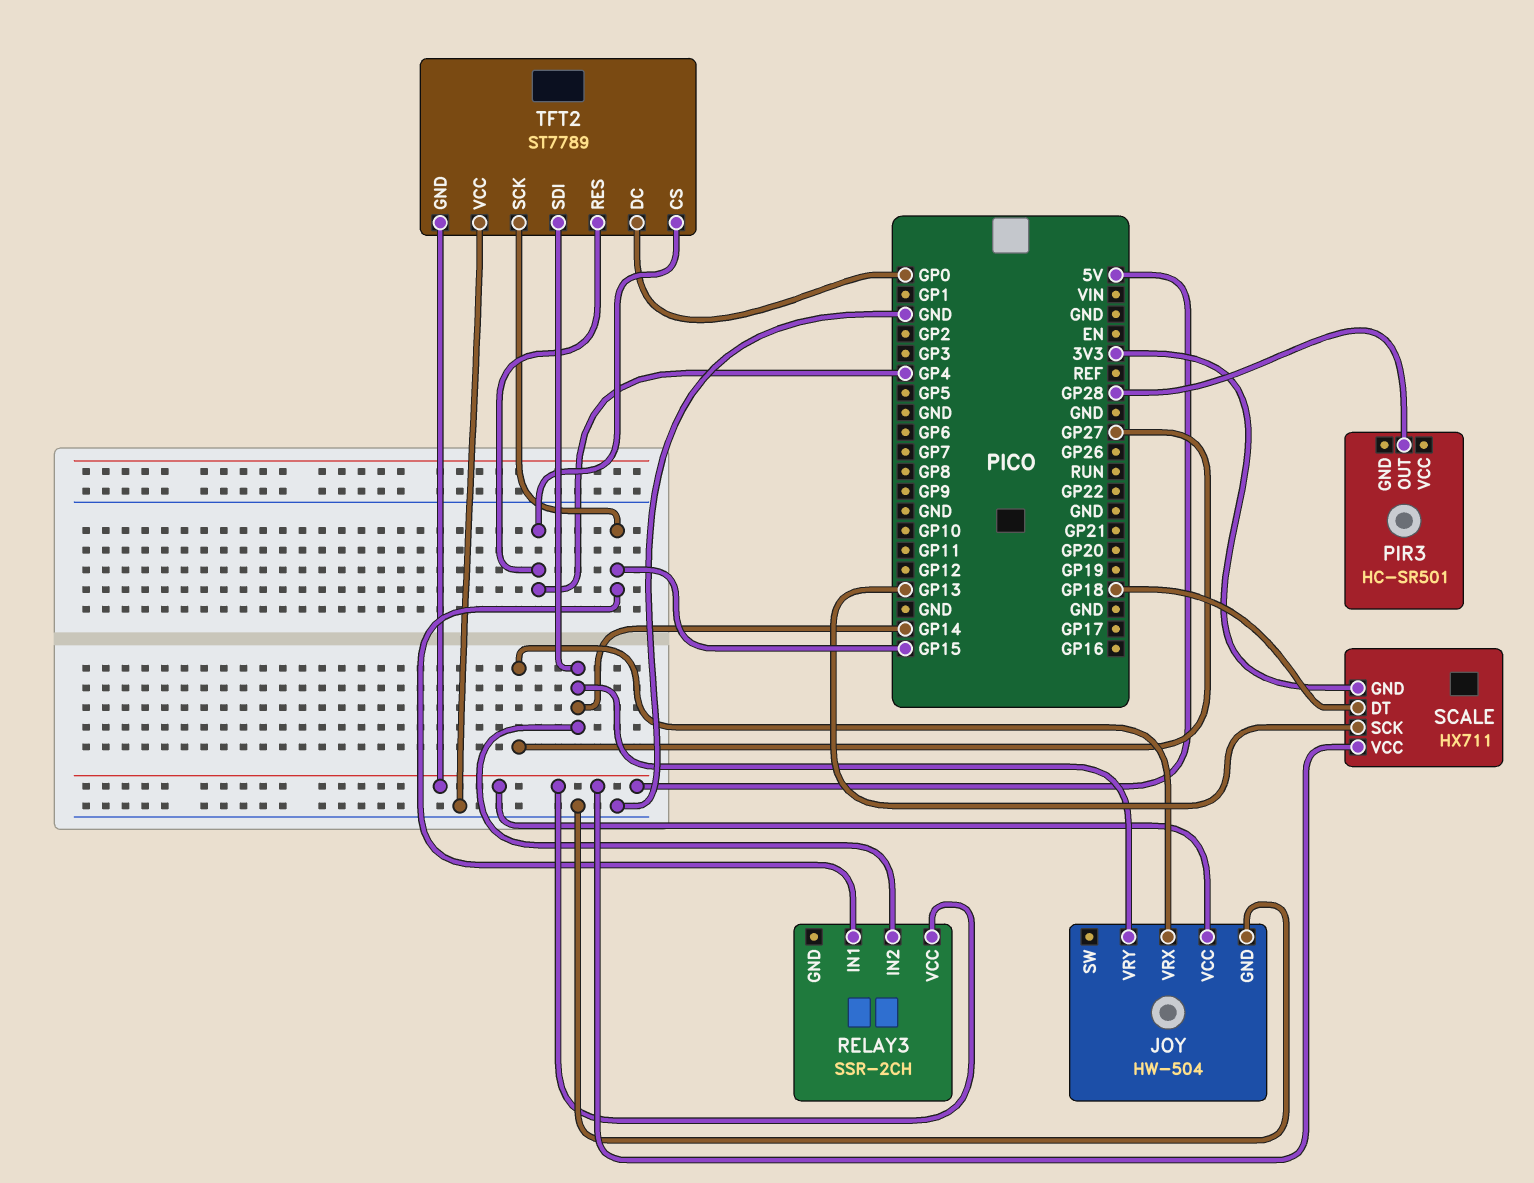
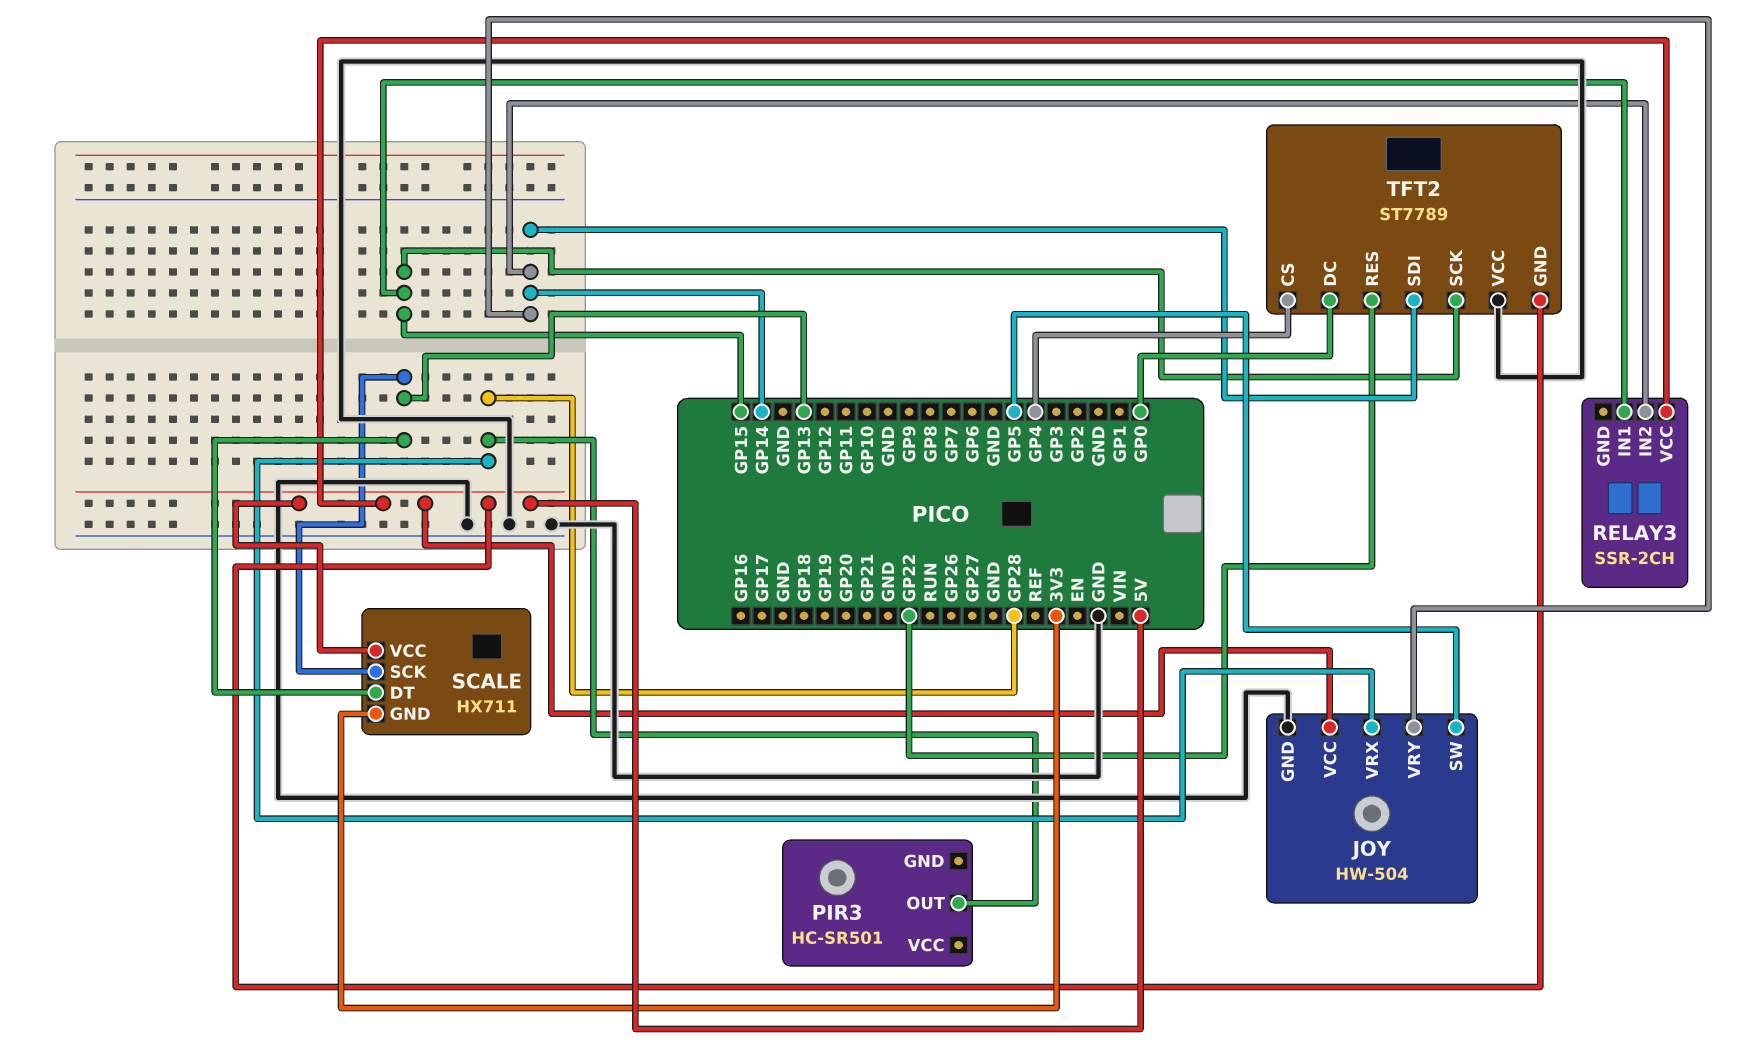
JOY pin SW: none -> GP5
JOY pin VRX: GP27 -> GP28
SCALE pin DT: GP18 -> GP13
TFT2 pin RES: GP4 -> GP22

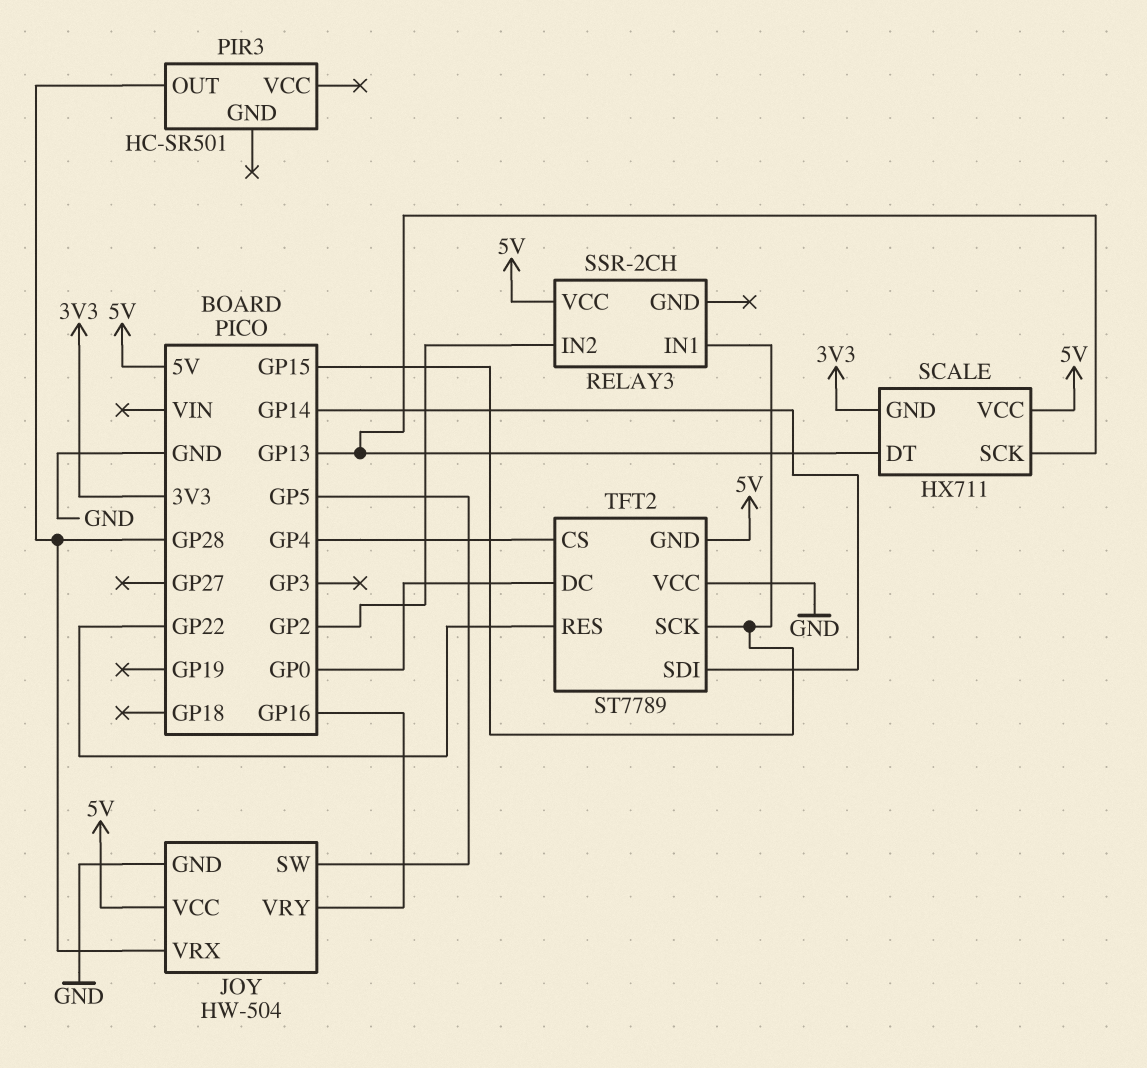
JOY pin VRY: GP14 -> GP16
RELAY3 pin IN2: GP14 -> GP2

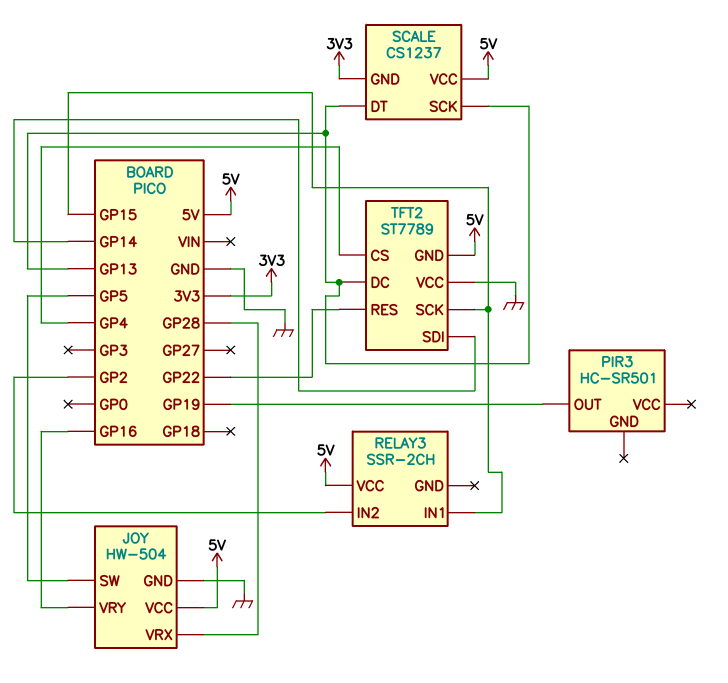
PIR3 pin OUT: GP28 -> GP19
SCALE: HX711 -> CS1237
TFT2 pin DC: GP0 -> GP13

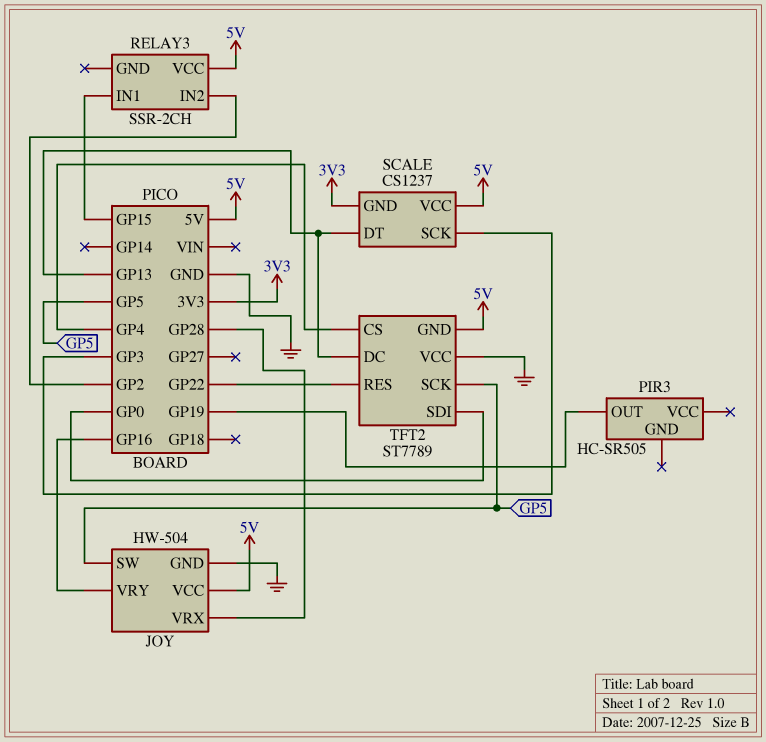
PIR3: HC-SR501 -> HC-SR505
SCALE pin SCK: GP13 -> GP3
TFT2 pin SCK: GP15 -> GP5
TFT2 pin SDI: GP14 -> GP0

